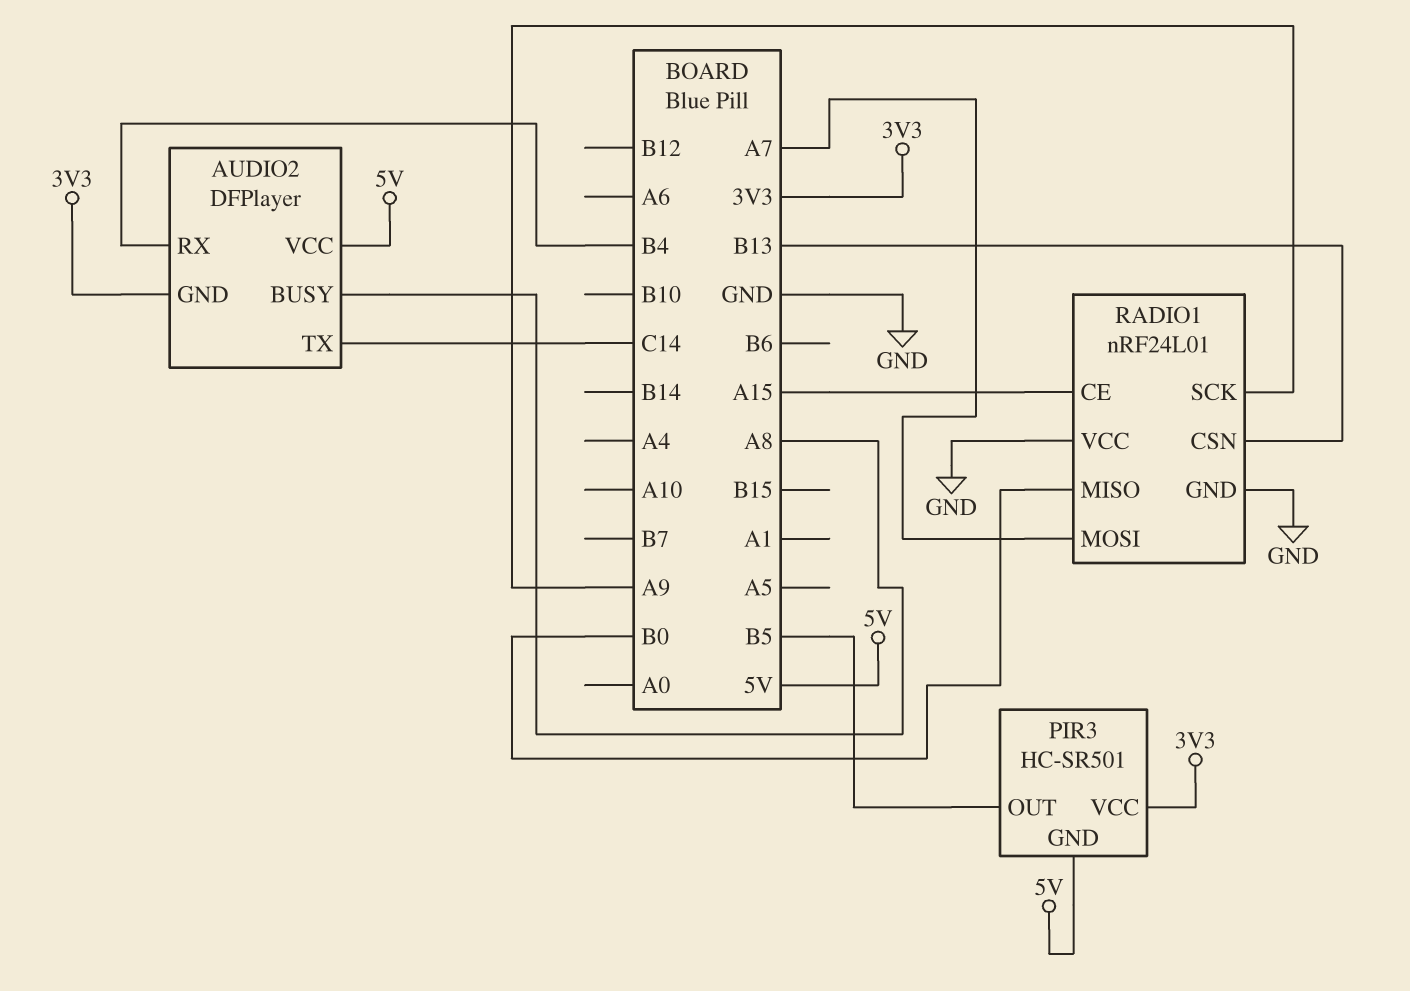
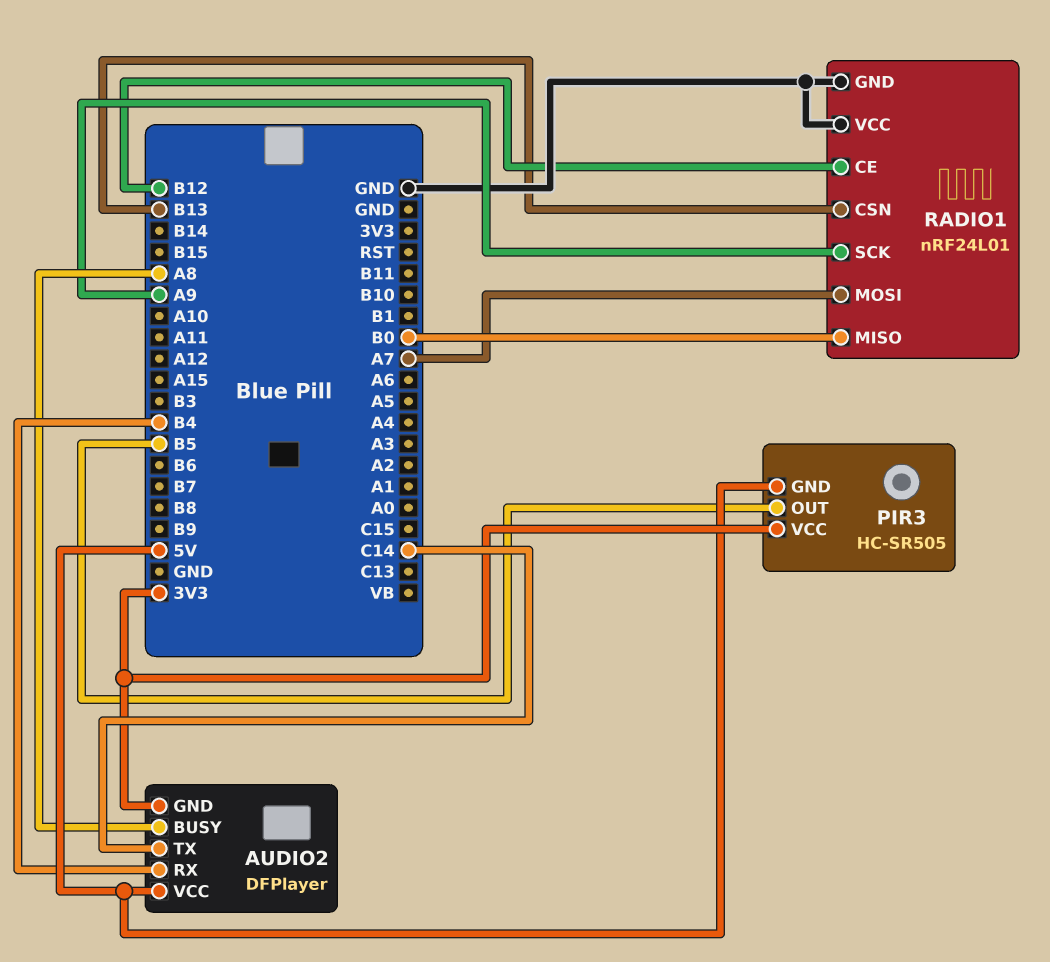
PIR3: HC-SR501 -> HC-SR505
RADIO1 pin CE: A15 -> B12

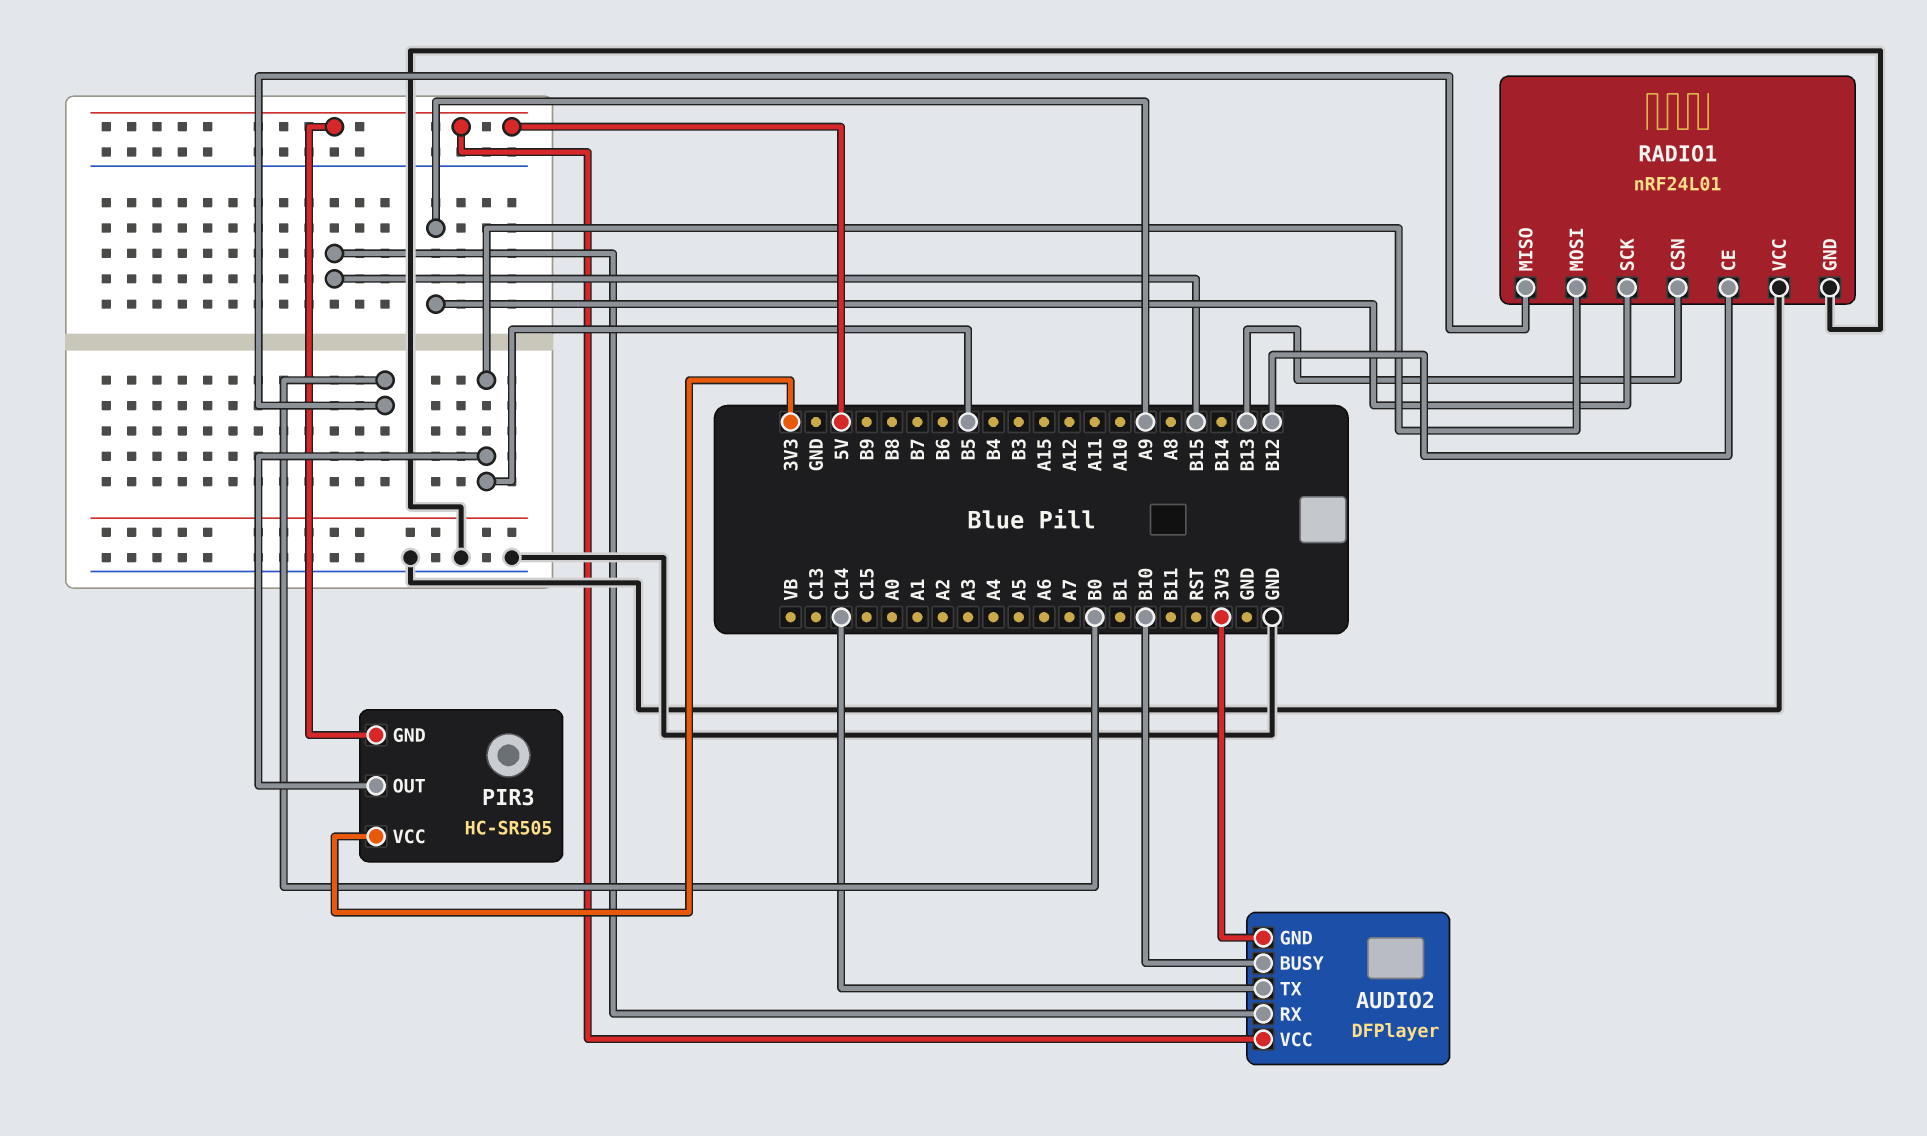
AUDIO2 pin BUSY: A8 -> B10
AUDIO2 pin RX: B4 -> B15
RADIO1 pin MOSI: A7 -> B5

